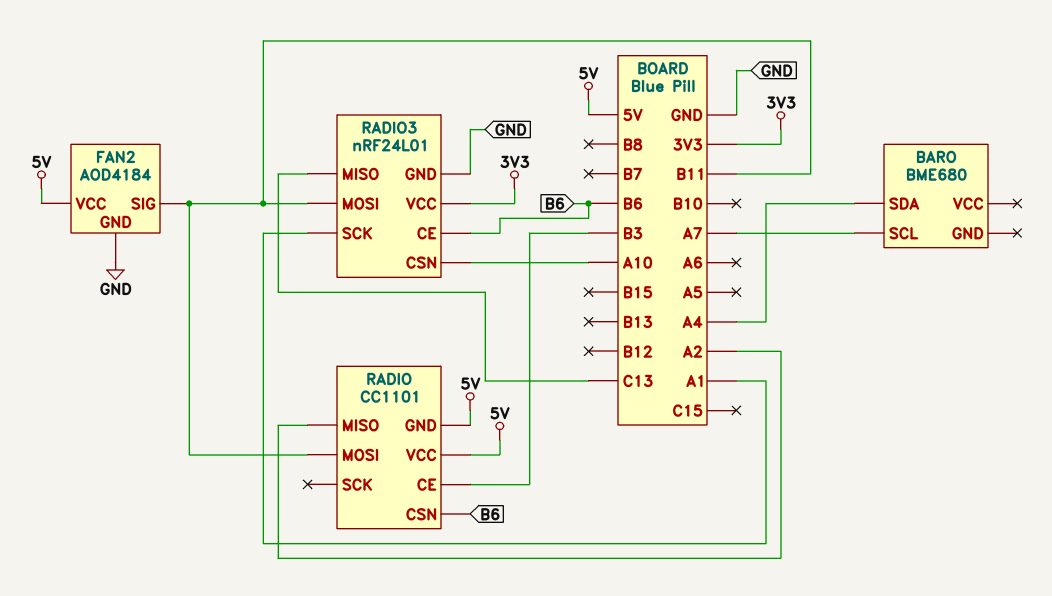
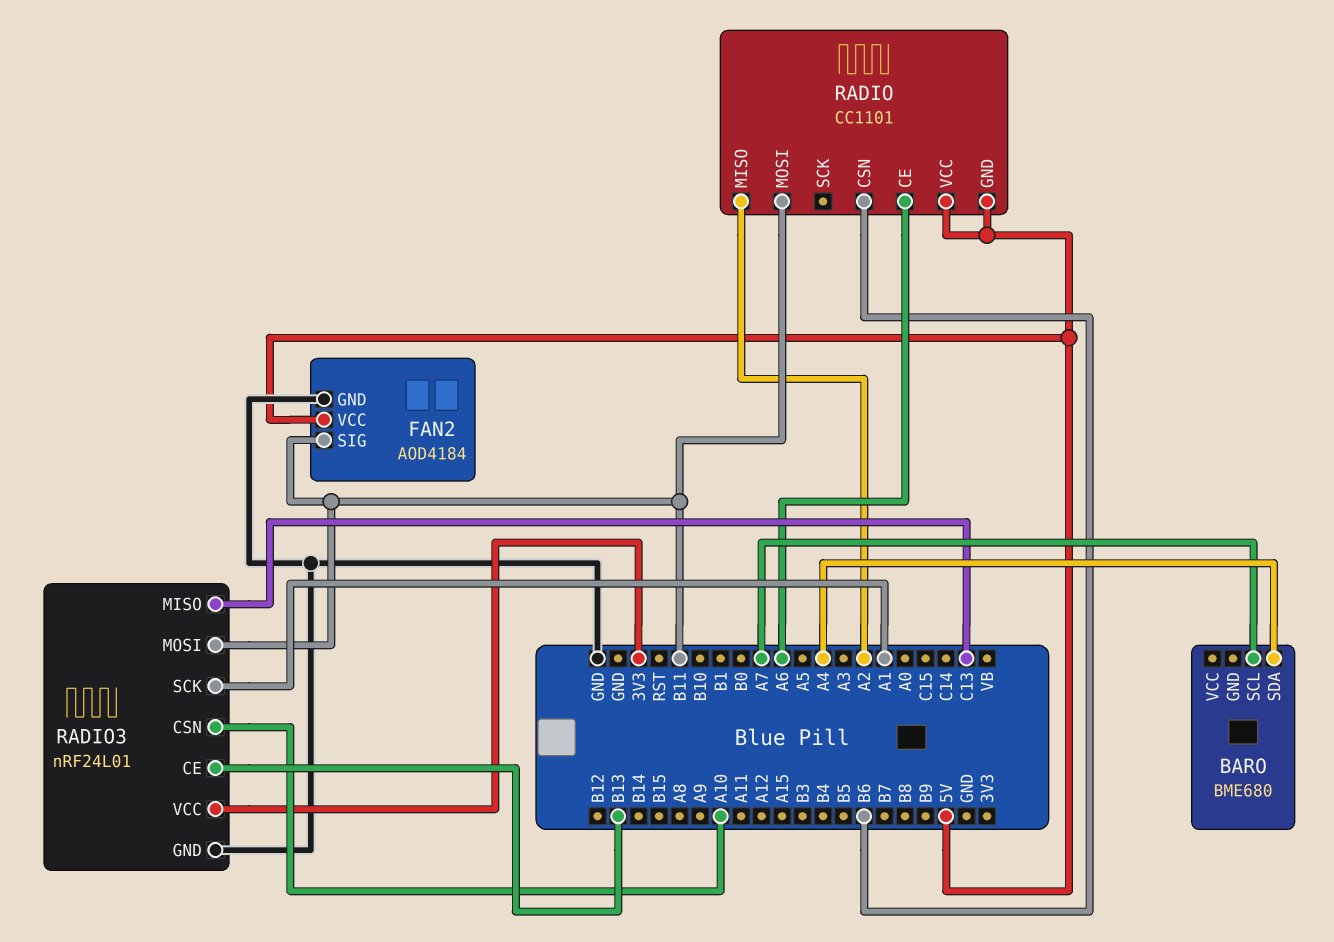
RADIO pin CE: B3 -> A6
RADIO3 pin CE: B6 -> B13

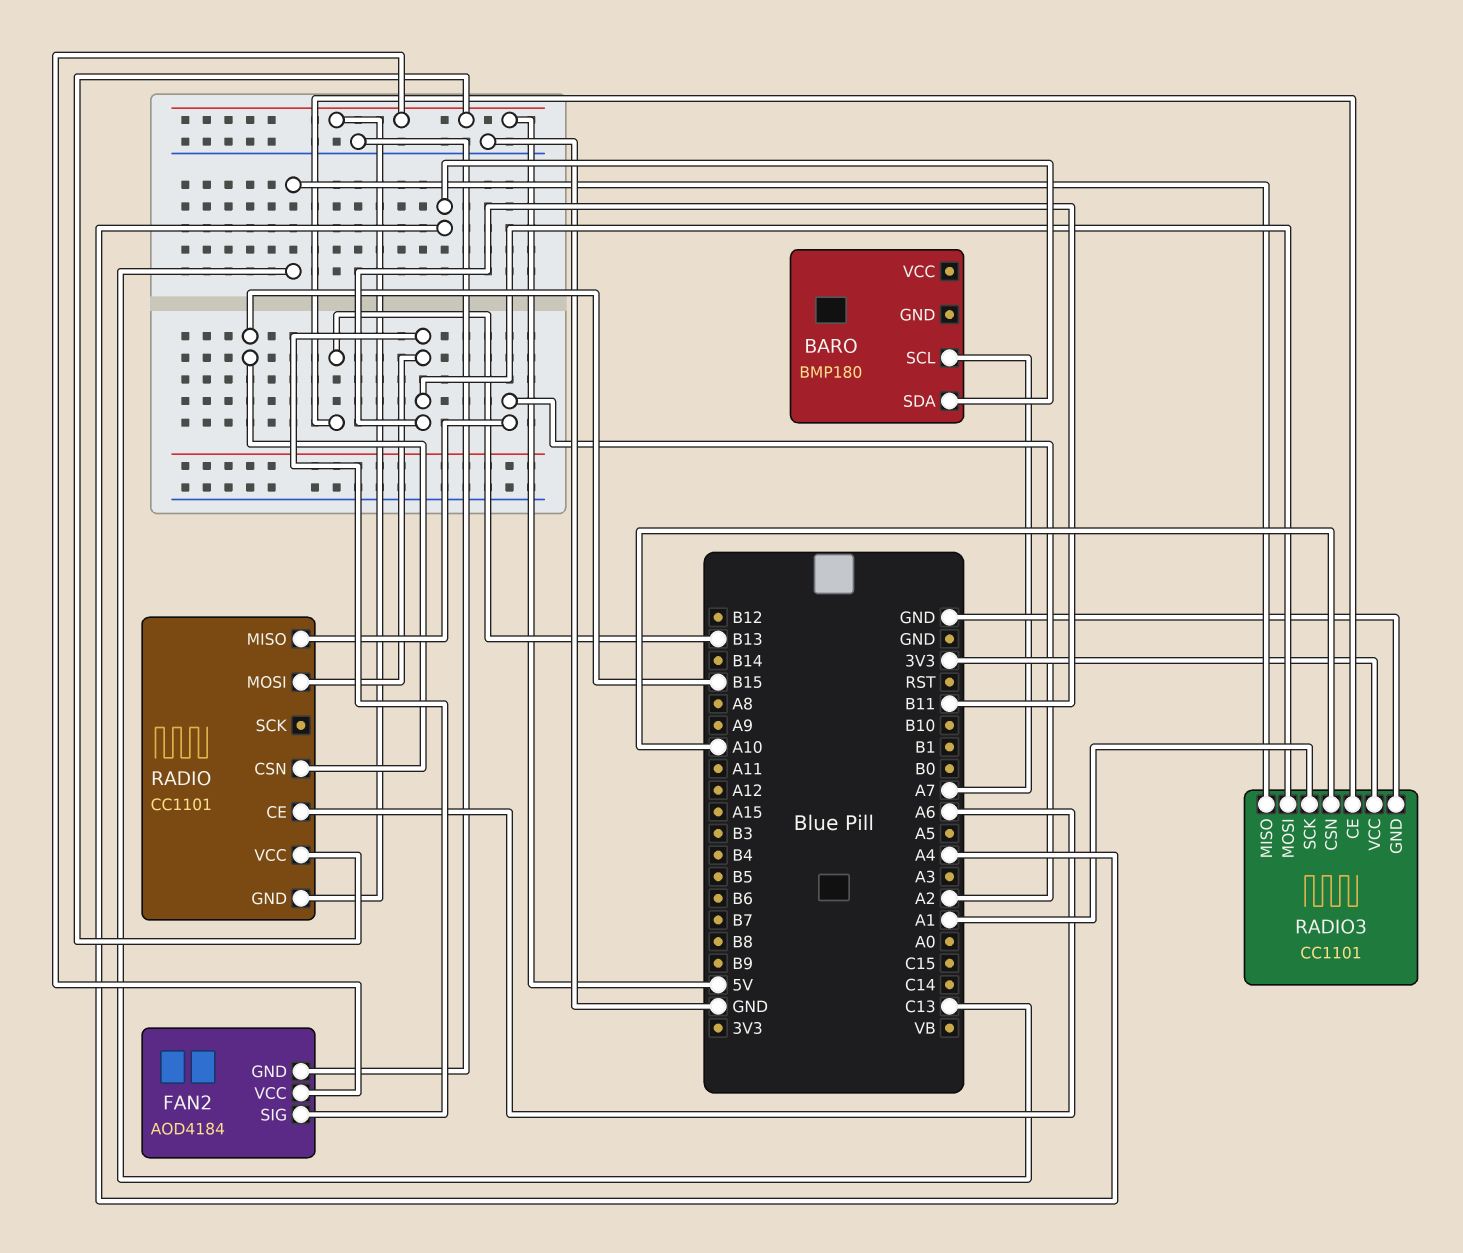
BARO: BME680 -> BMP180
RADIO pin CSN: B6 -> B15
RADIO3: nRF24L01 -> CC1101

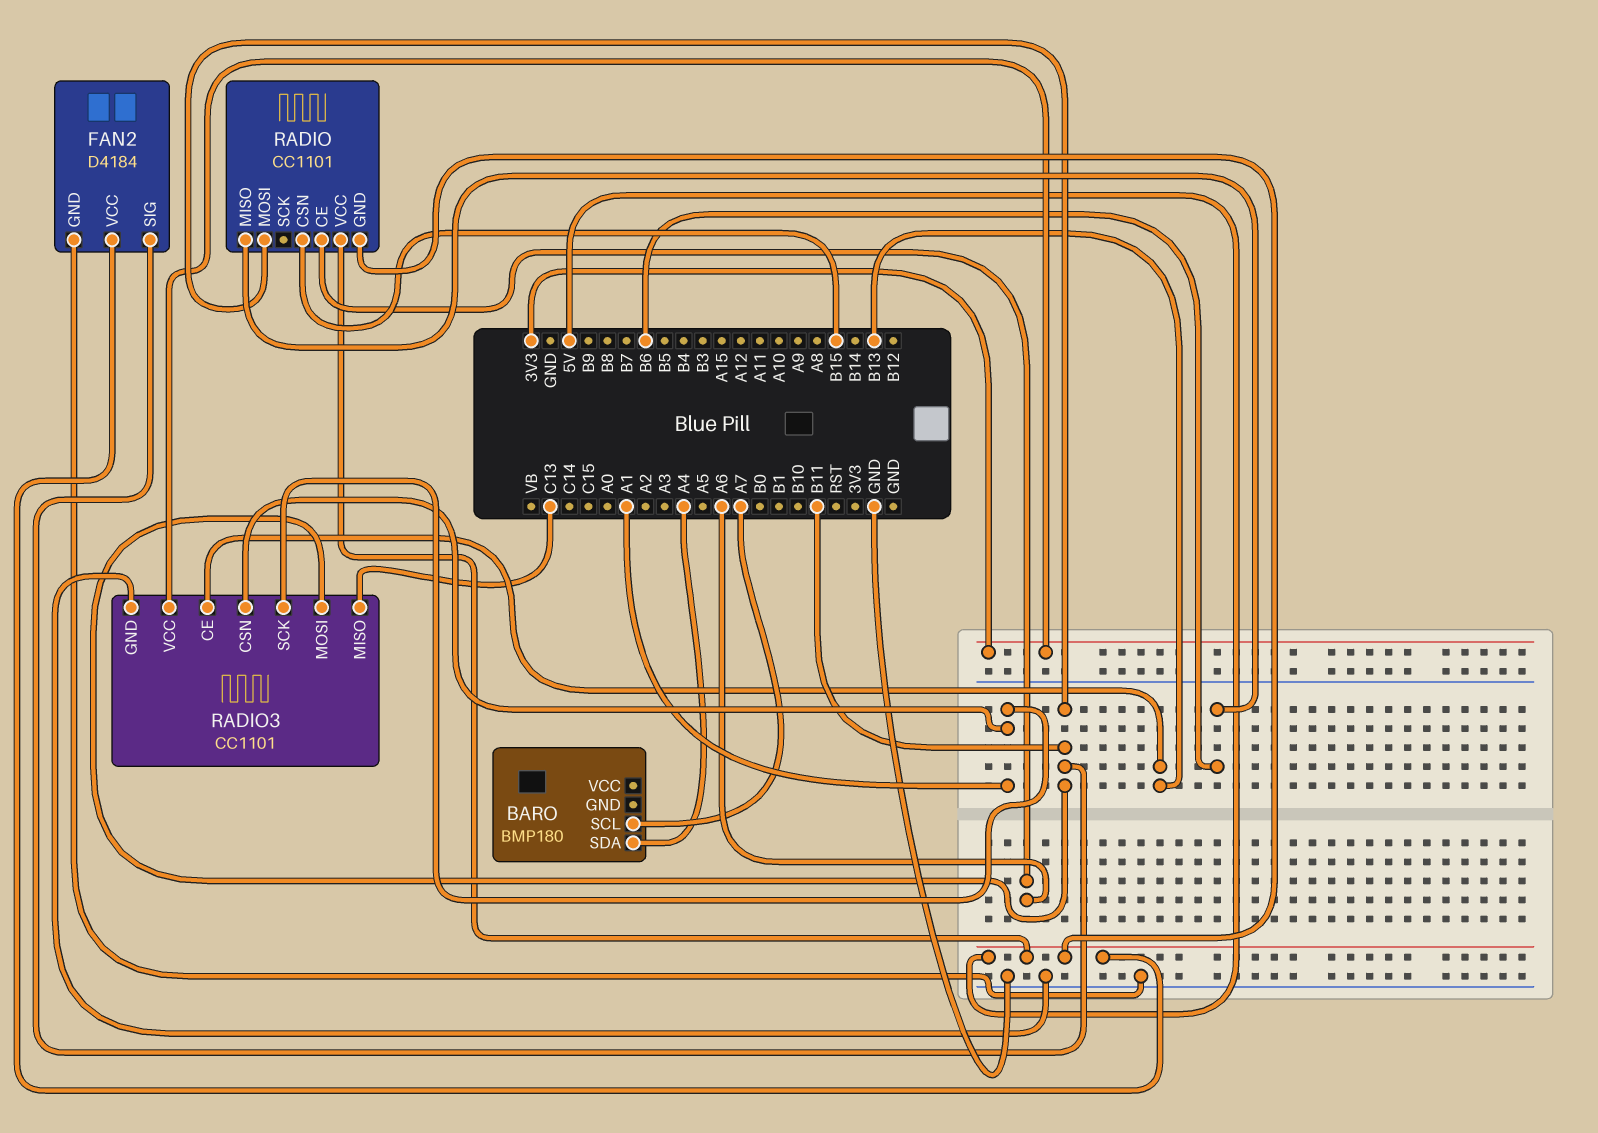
FAN2: AOD4184 -> D4184
RADIO pin MISO: A2 -> B6
RADIO3 pin CSN: A10 -> A1

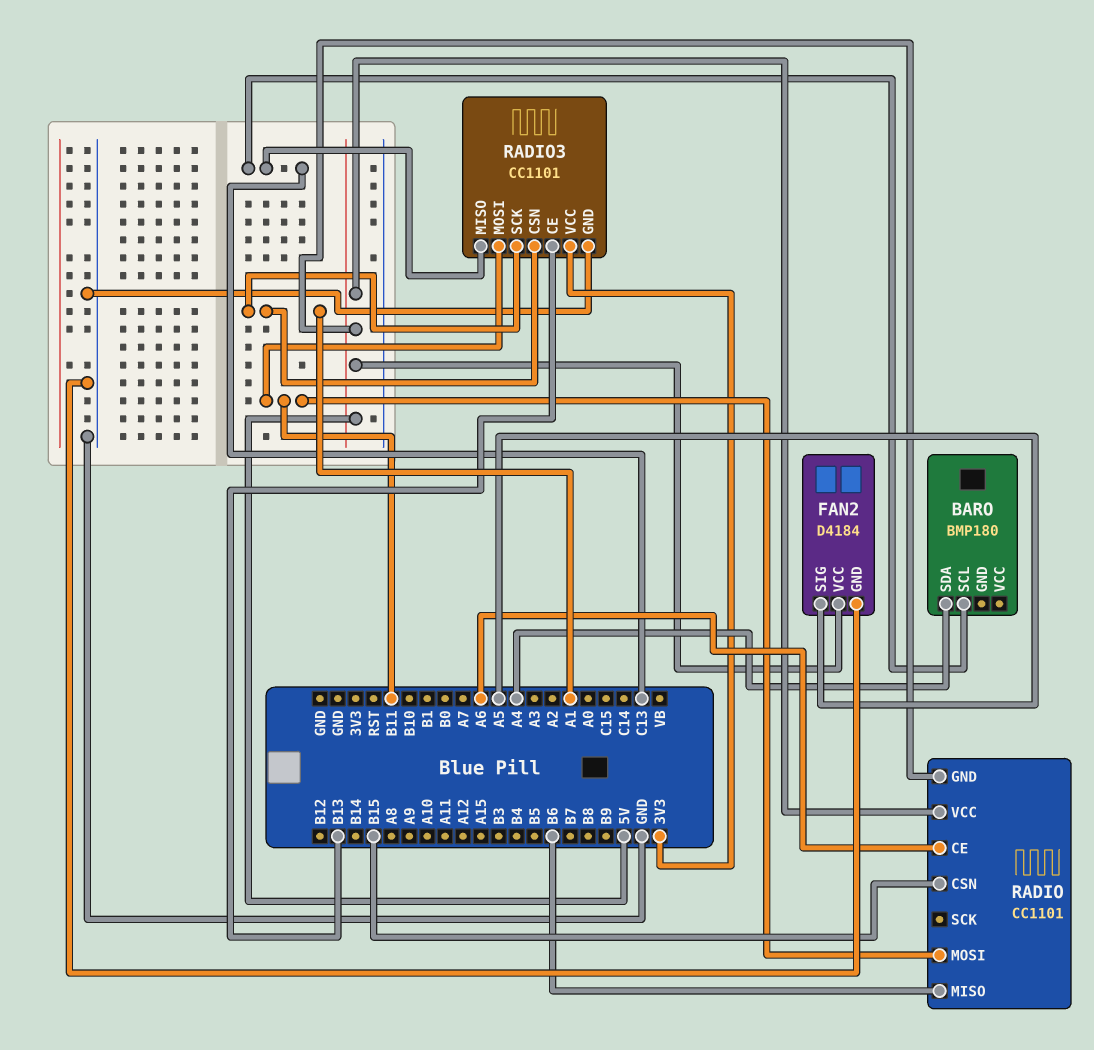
BARO pin SCL: A7 -> C13
FAN2 pin SIG: B11 -> A5

